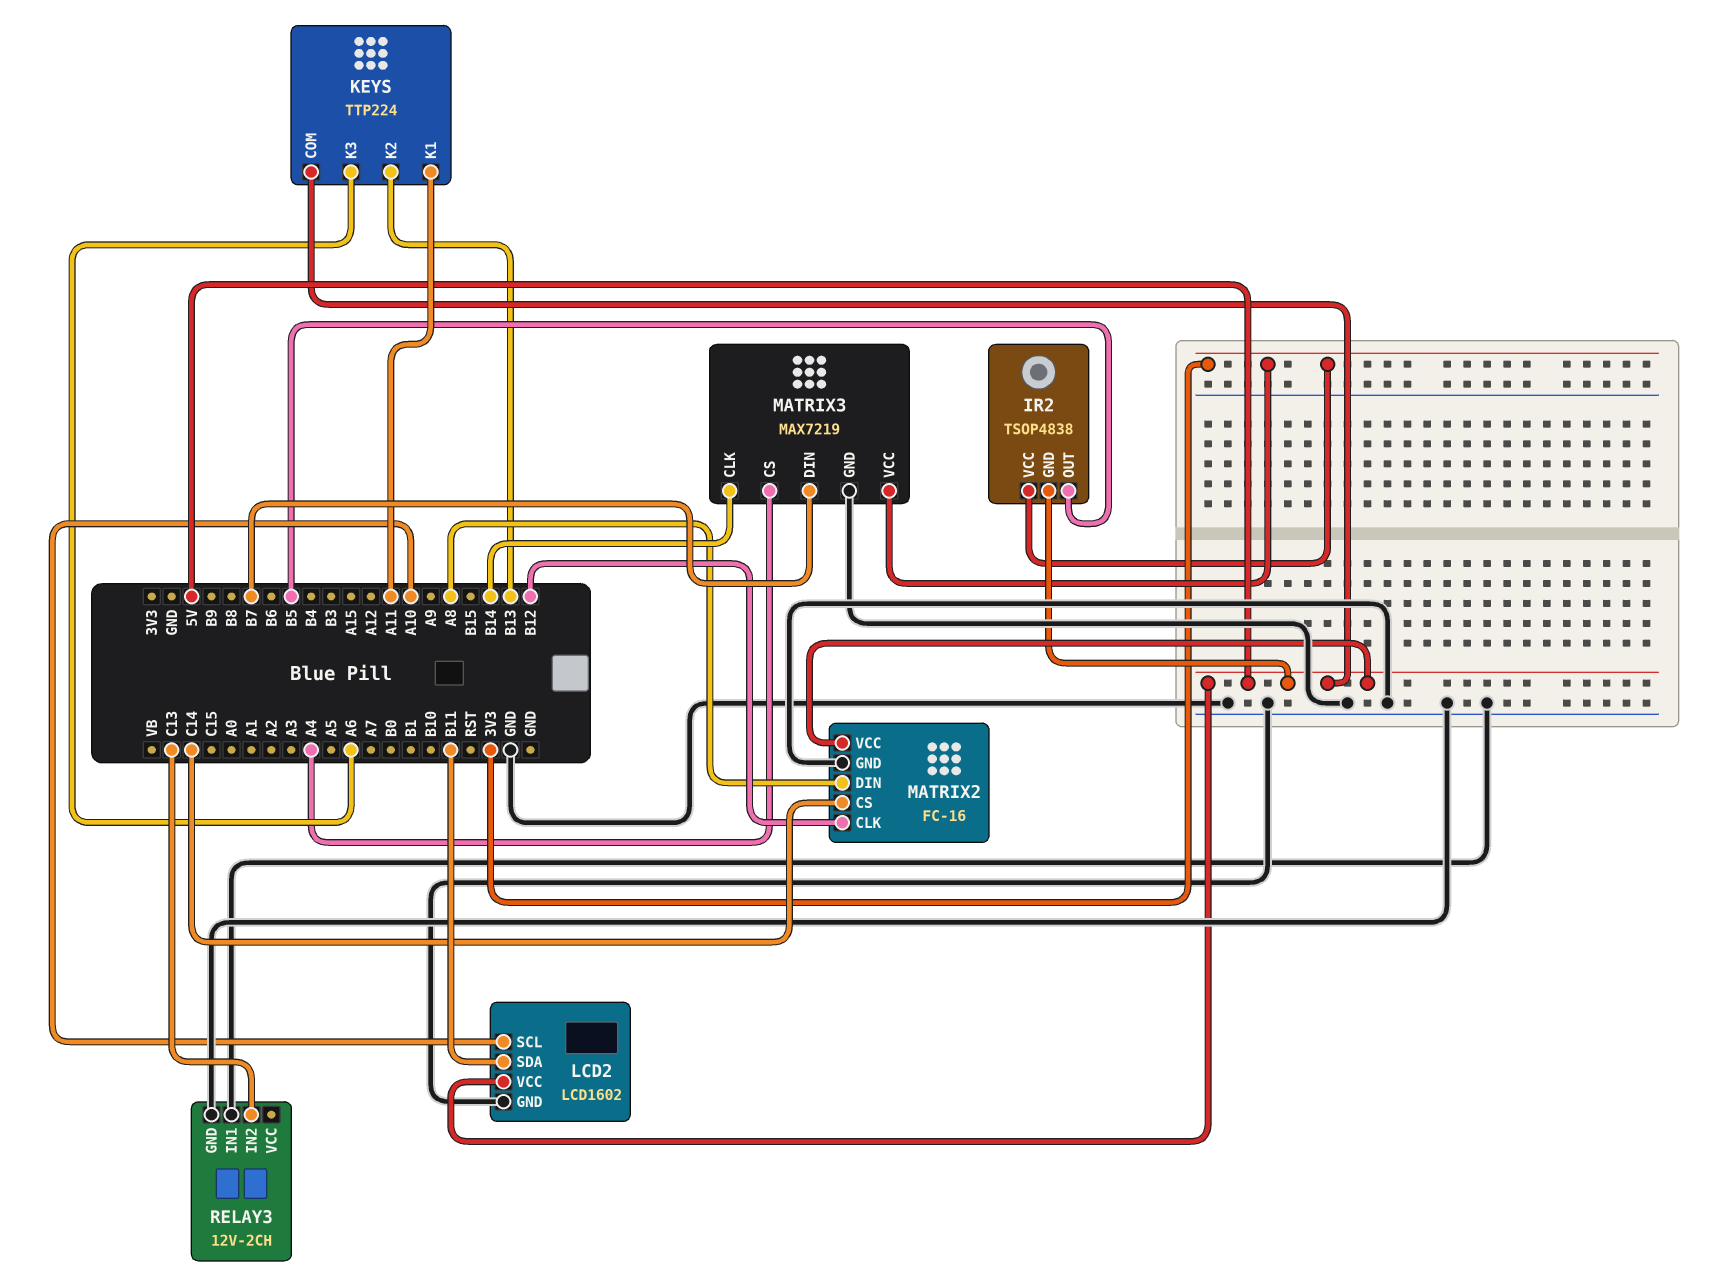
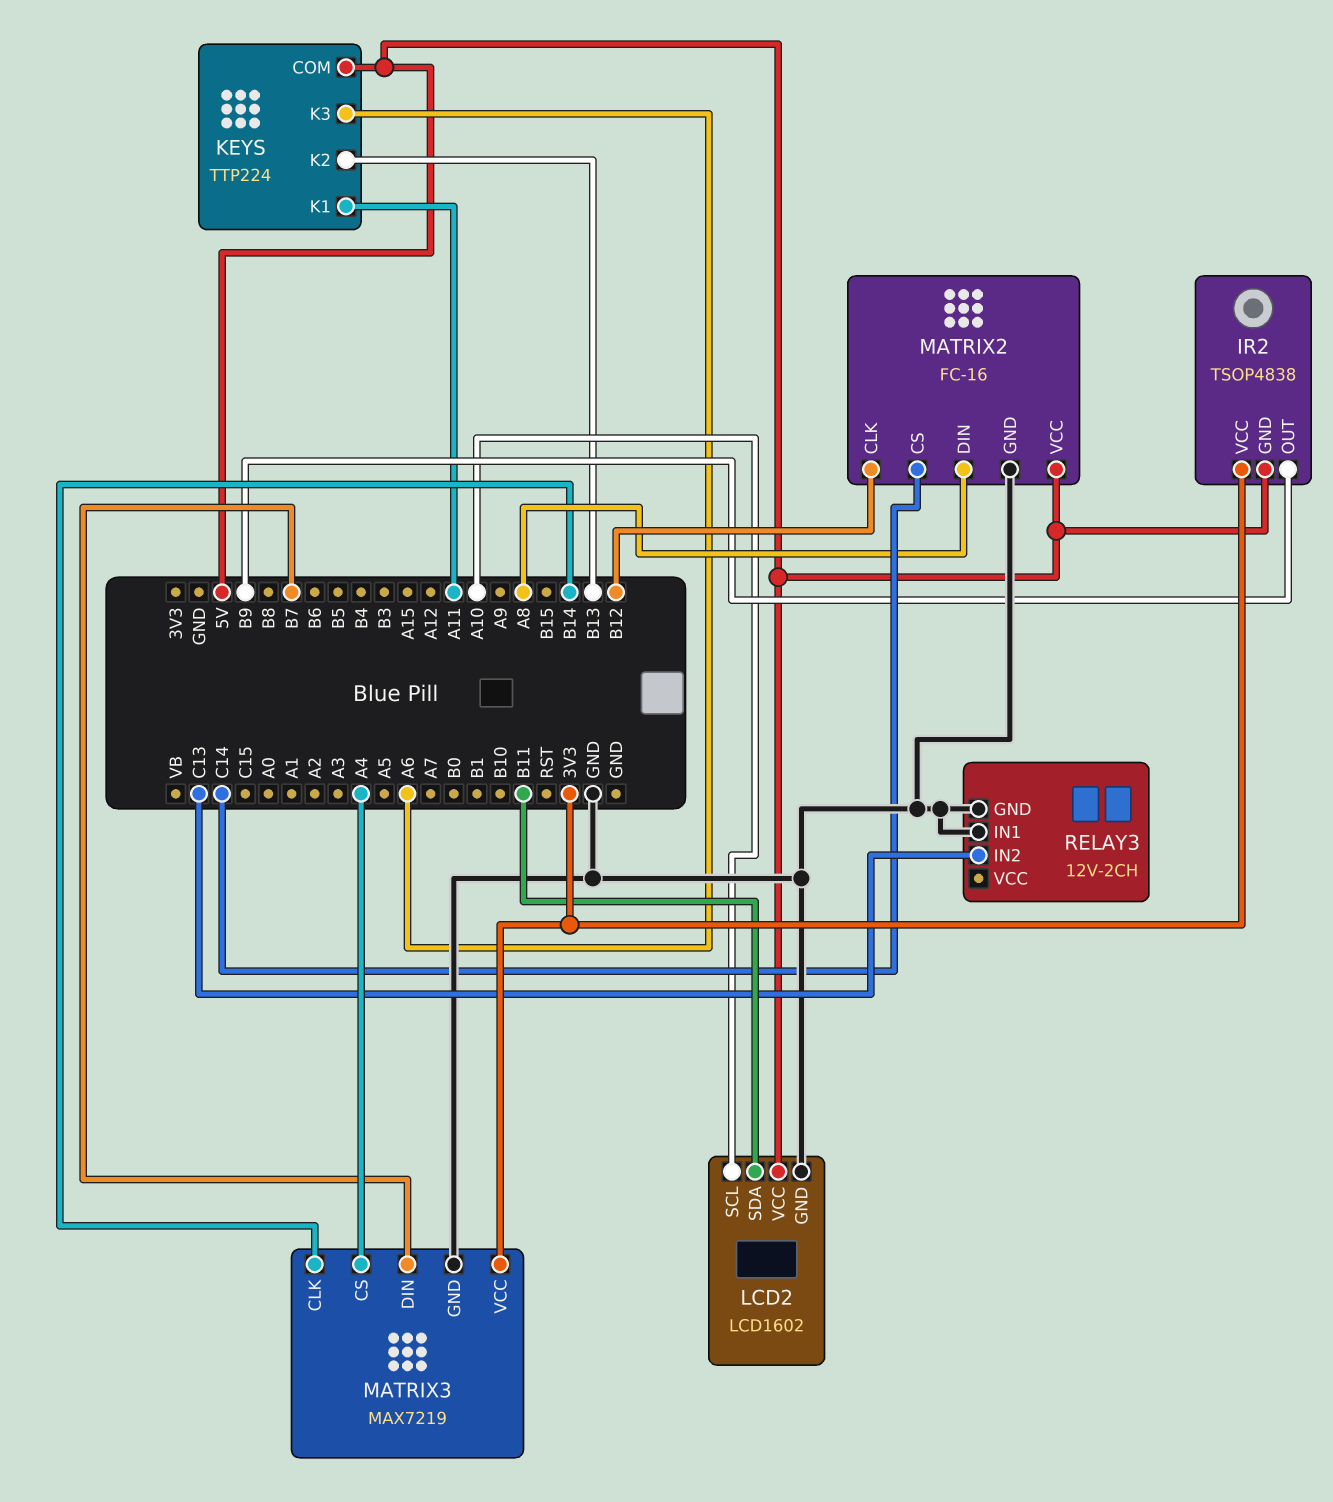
IR2 pin OUT: B5 -> B9

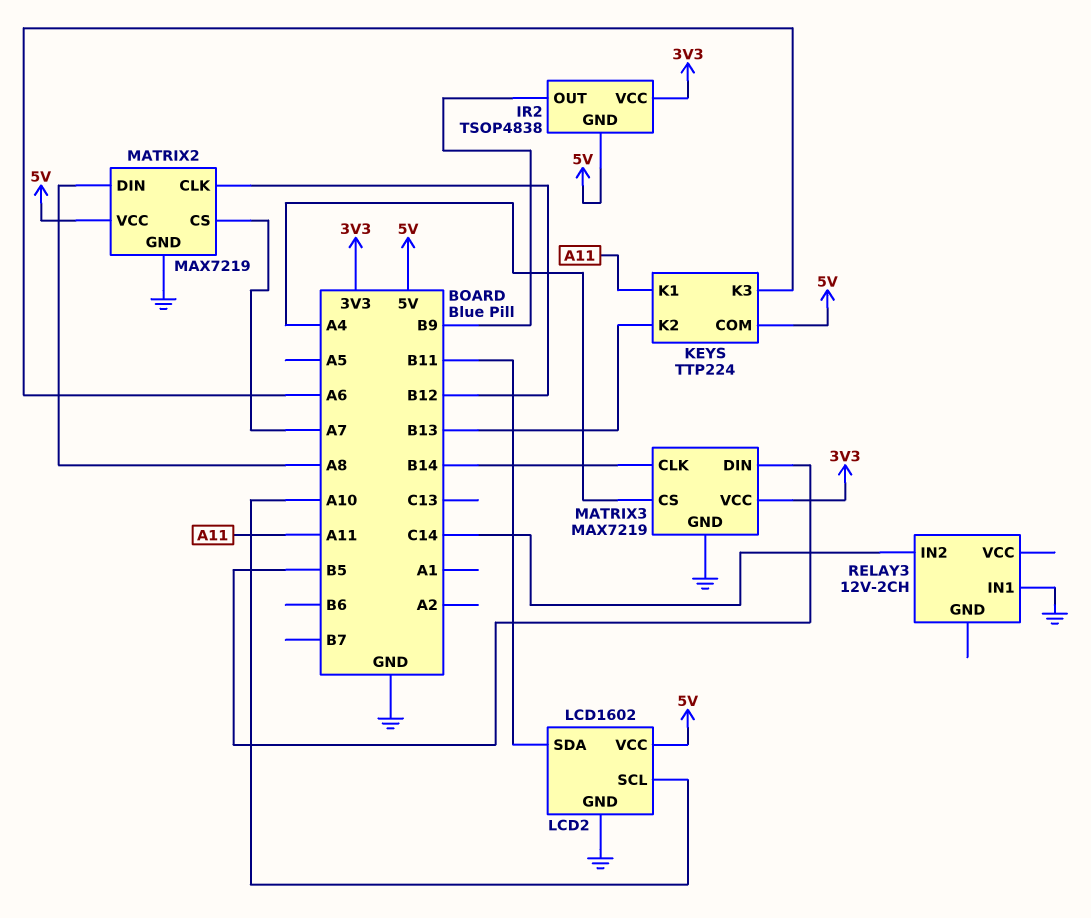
MATRIX2: FC-16 -> MAX7219
MATRIX2 pin CS: C14 -> A7
MATRIX3 pin DIN: B7 -> B5
RELAY3 pin GND: GND -> none
RELAY3 pin IN2: C13 -> C14

